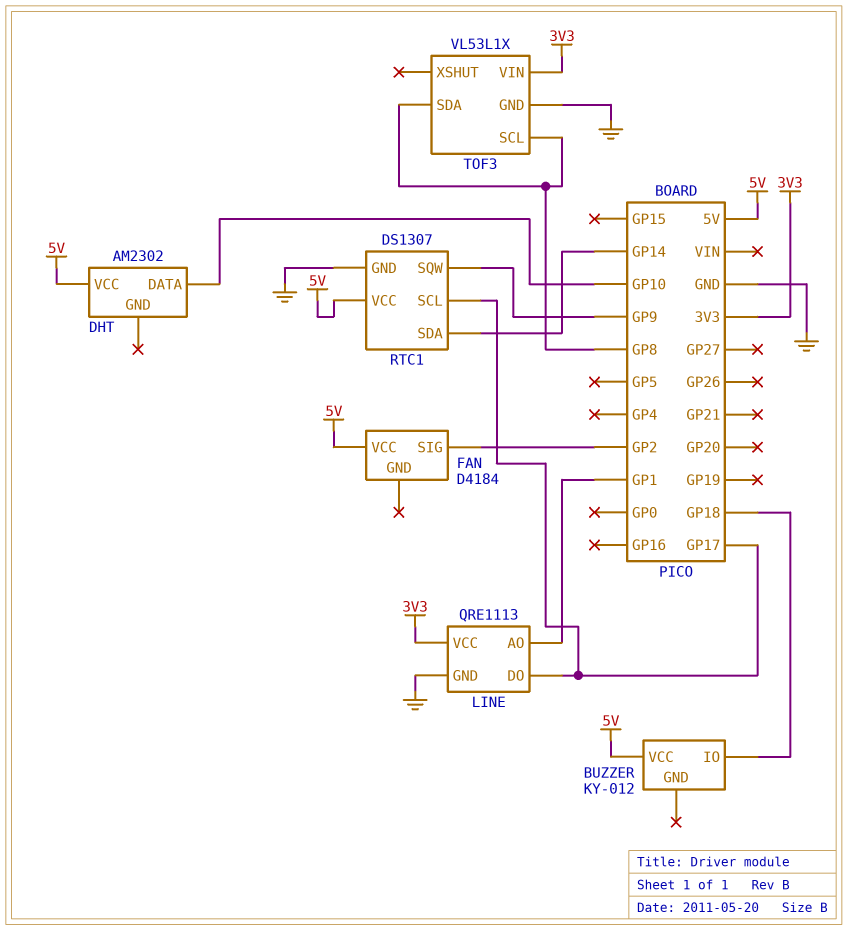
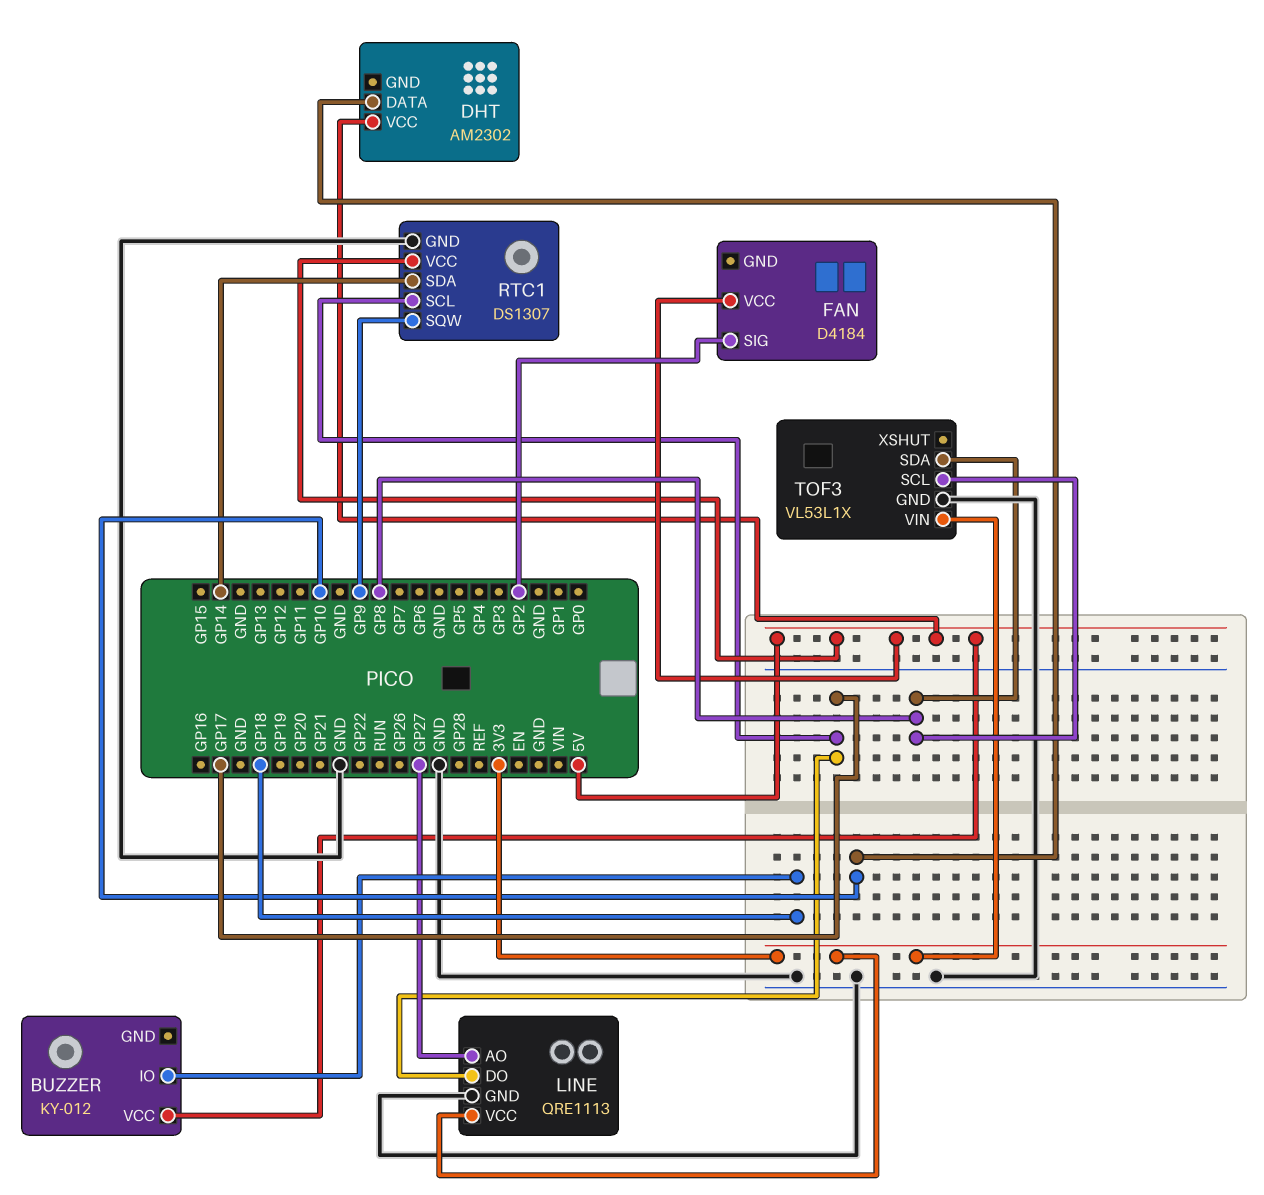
LINE pin AO: GP1 -> GP27

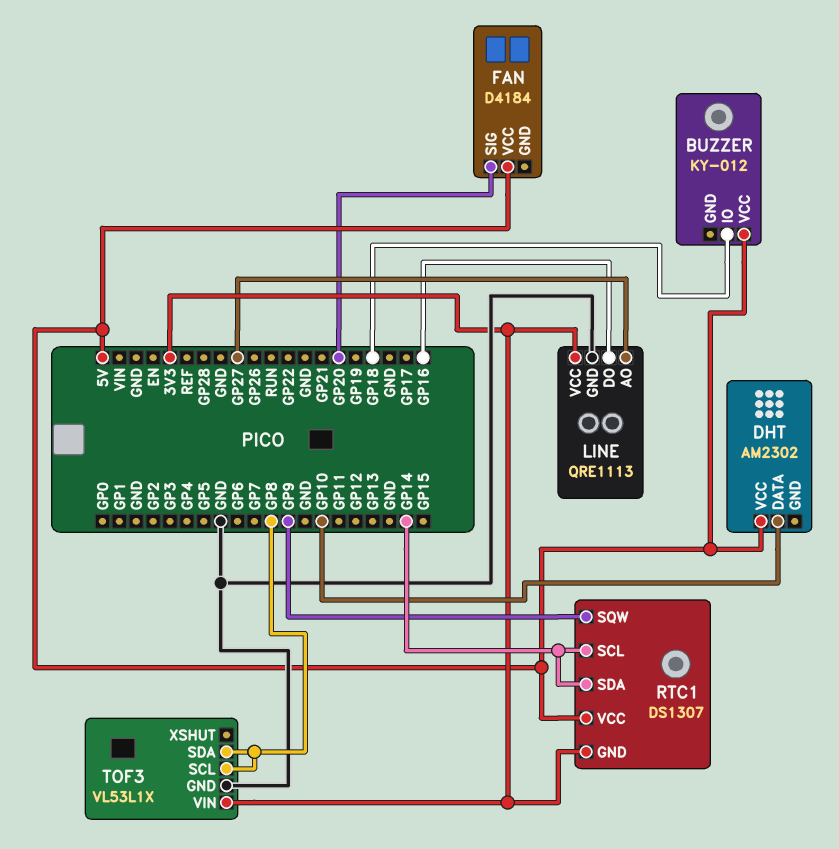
FAN pin SIG: GP2 -> GP20
LINE pin DO: GP17 -> GP16
RTC1 pin GND: GND -> 3V3
RTC1 pin SCL: GP17 -> GP14

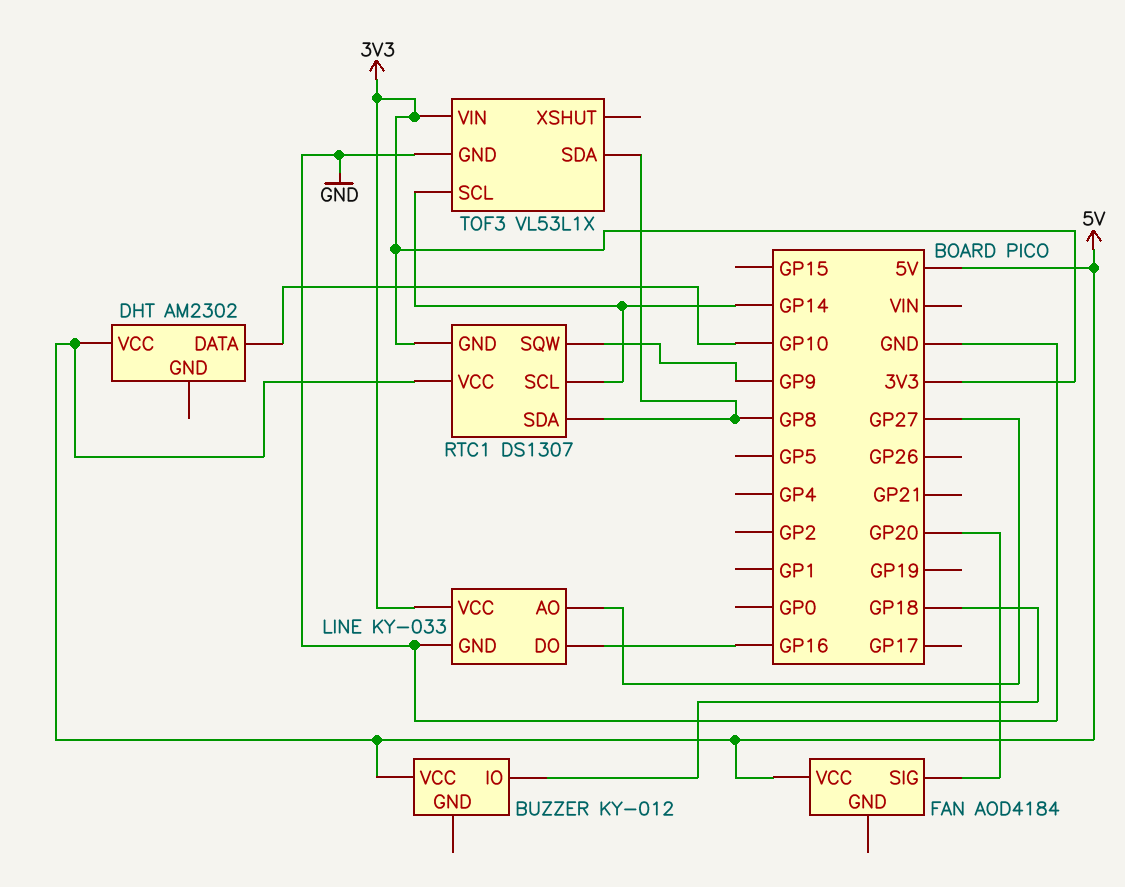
FAN: D4184 -> AOD4184
LINE: QRE1113 -> KY-033
RTC1 pin SDA: GP14 -> GP8
TOF3 pin SCL: GP8 -> GP14

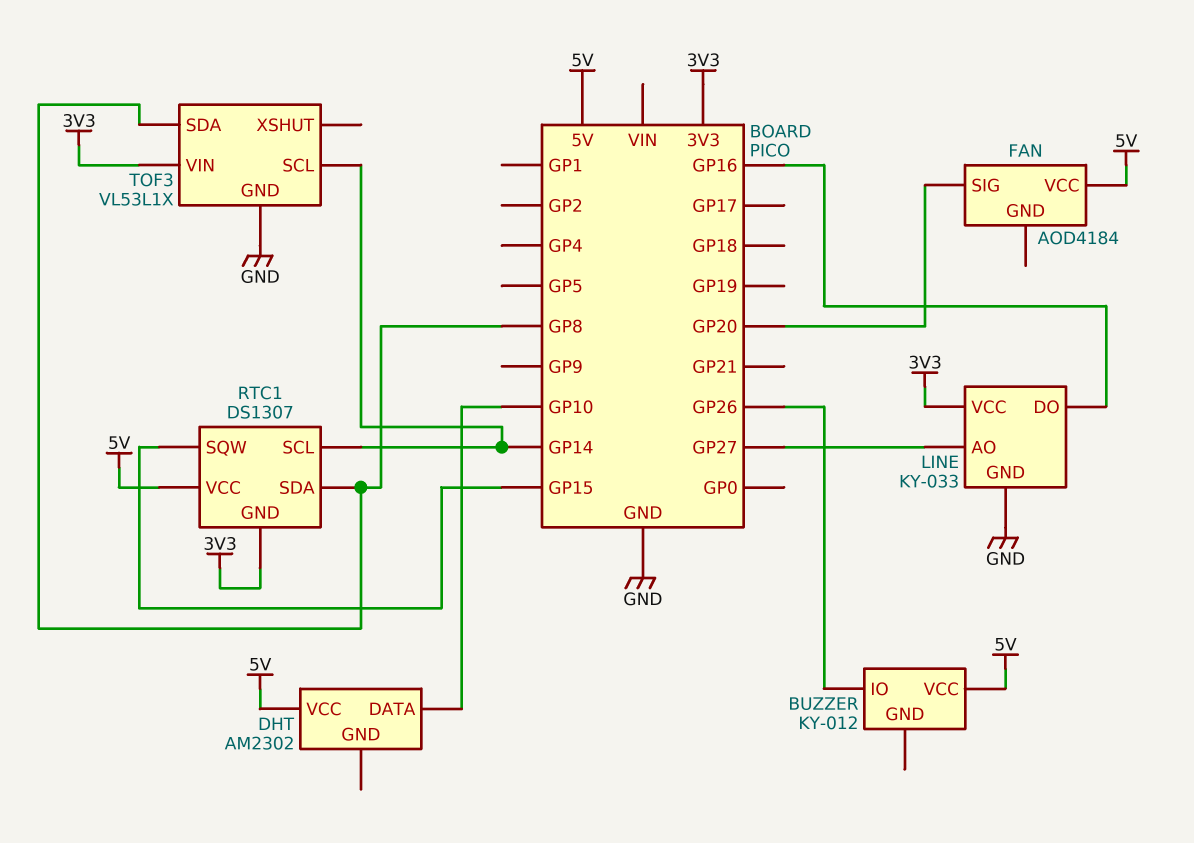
BUZZER pin IO: GP18 -> GP26
RTC1 pin SQW: GP9 -> GP15

